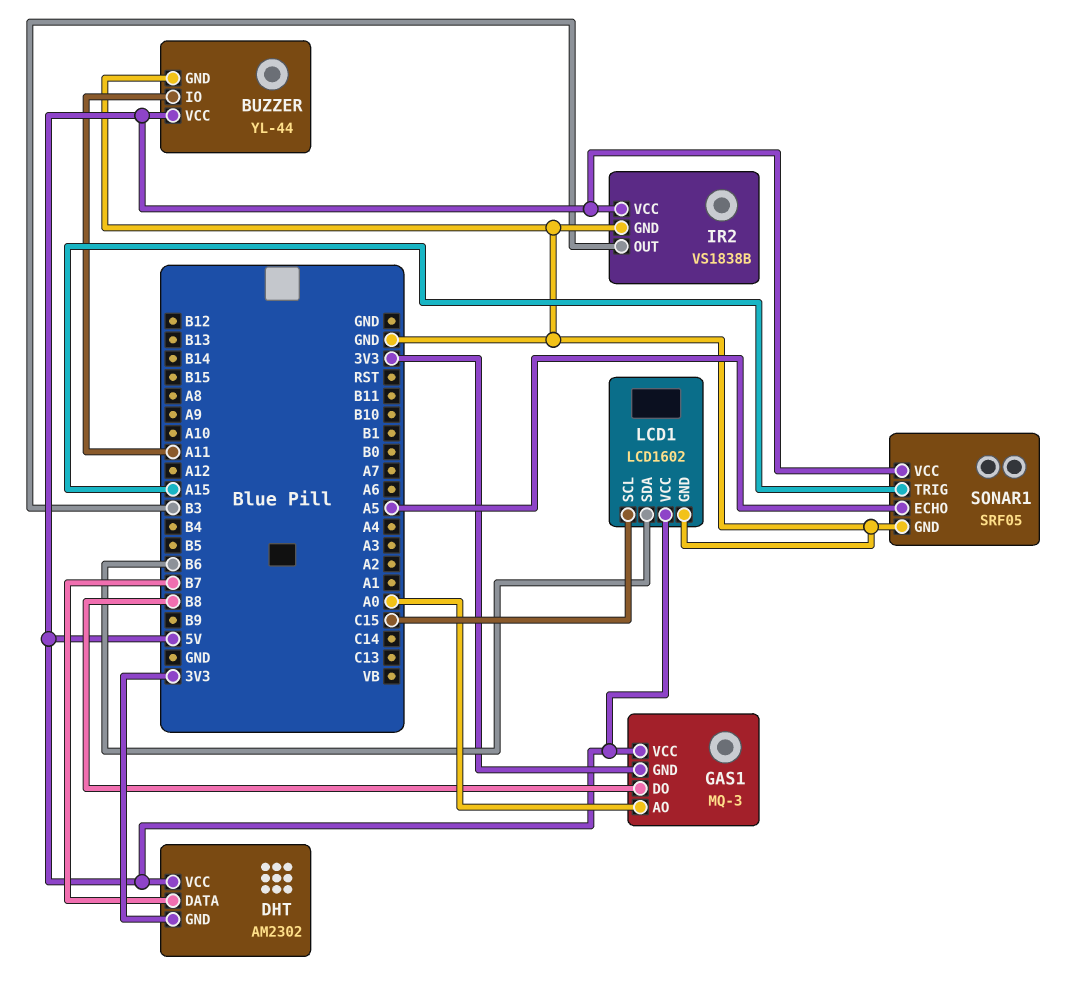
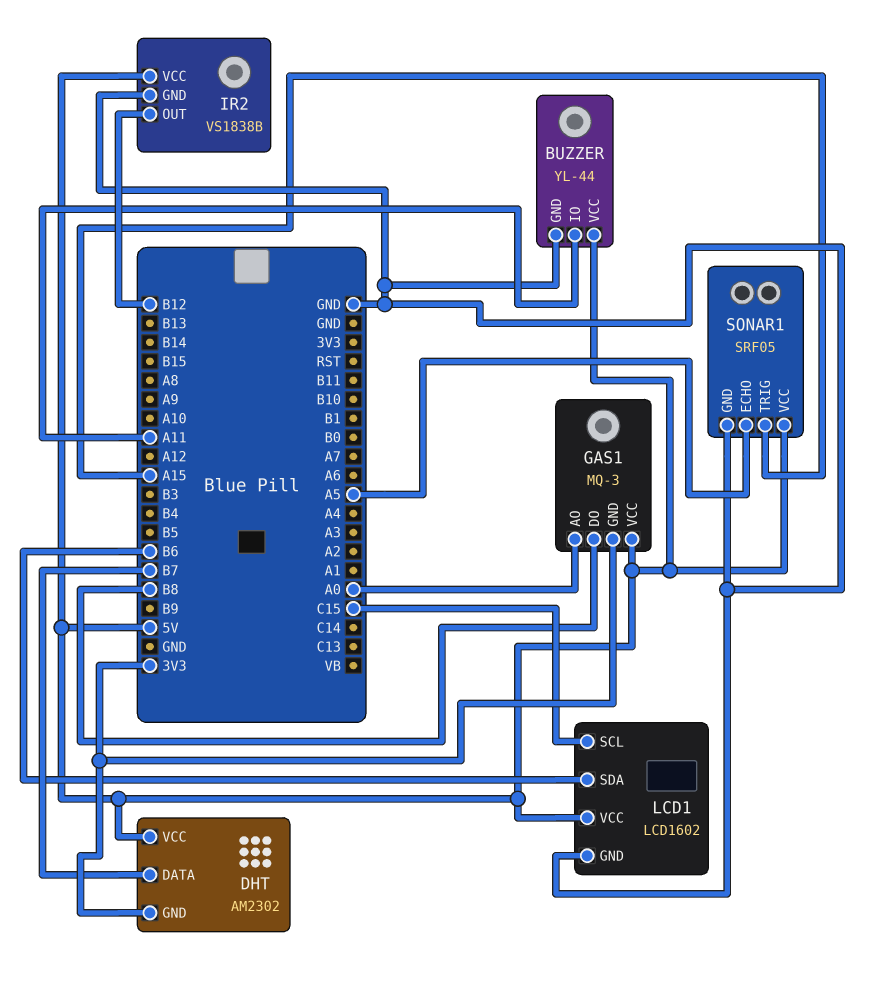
IR2 pin OUT: B3 -> B12

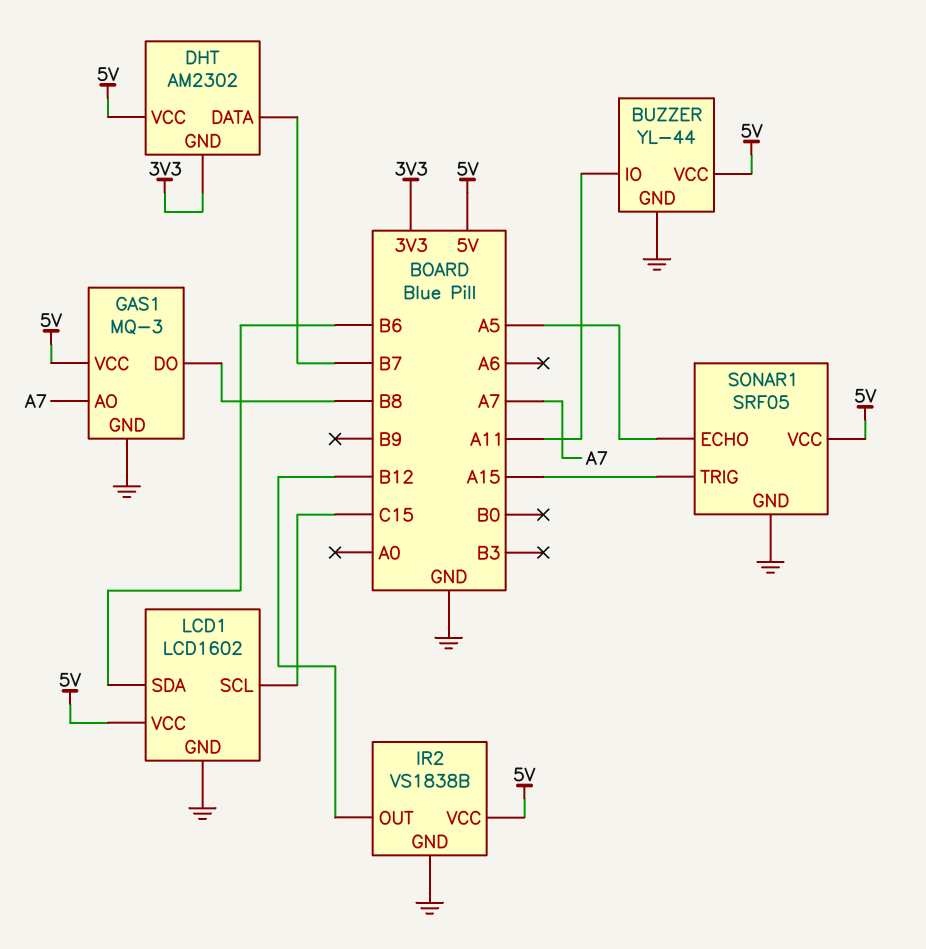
GAS1 pin AO: A0 -> A7
GAS1 pin GND: 3V3 -> GND

